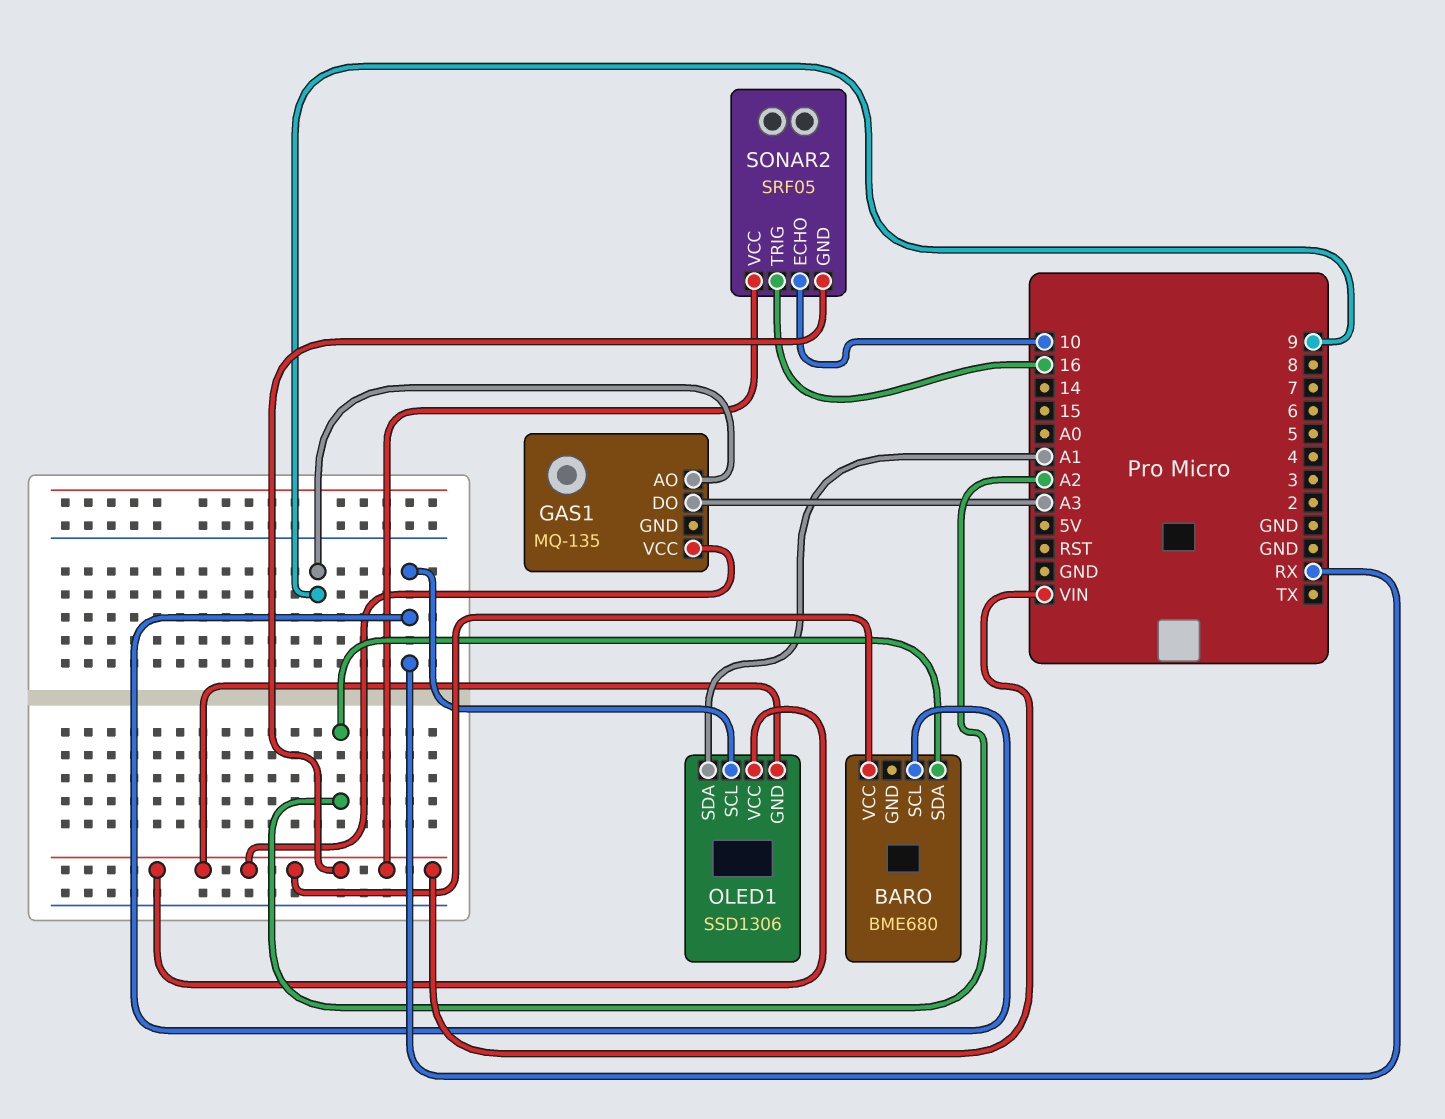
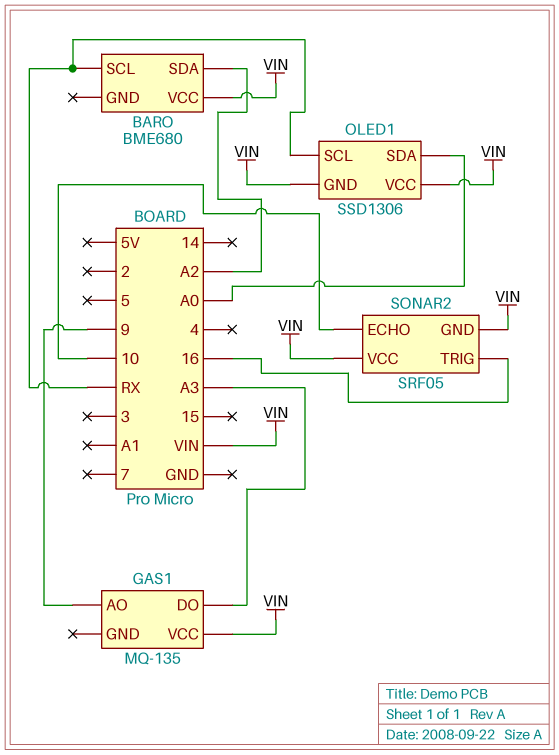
OLED1 pin SDA: A1 -> A0

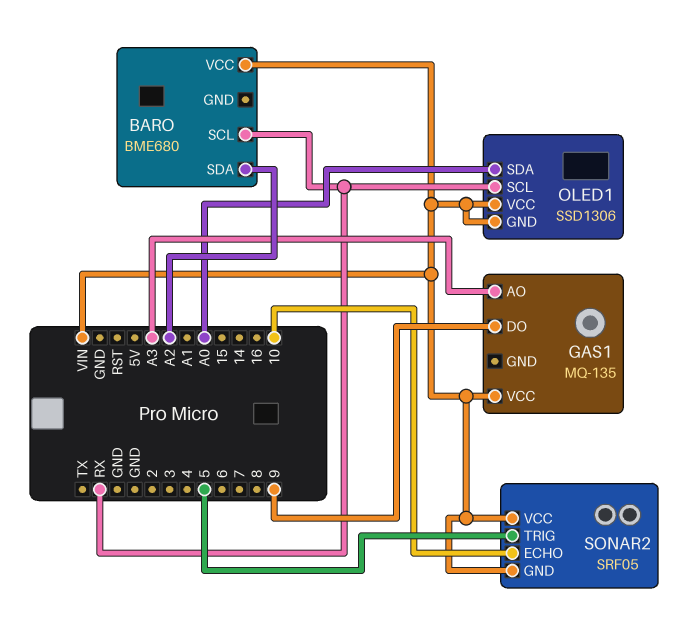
GAS1 pin AO: 9 -> A3
GAS1 pin DO: A3 -> 9
SONAR2 pin TRIG: 16 -> 5

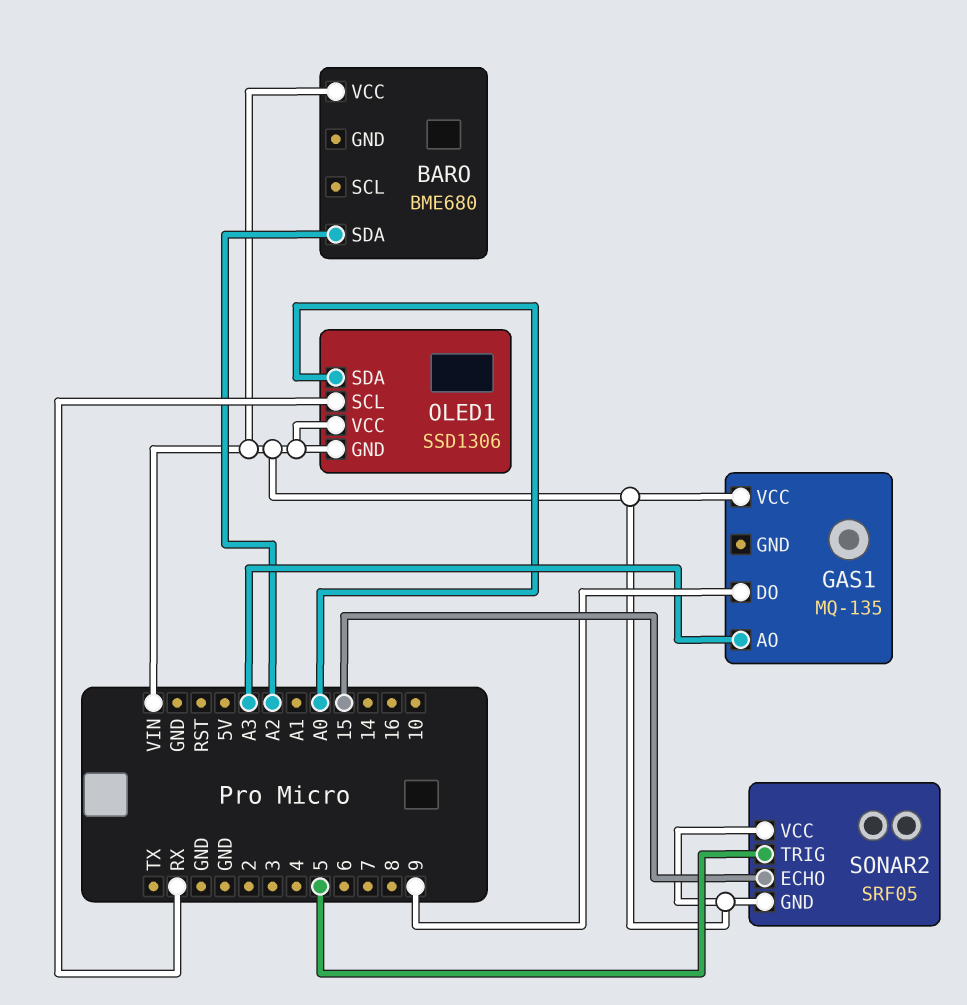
BARO pin SCL: RX -> none
SONAR2 pin ECHO: 10 -> 15

